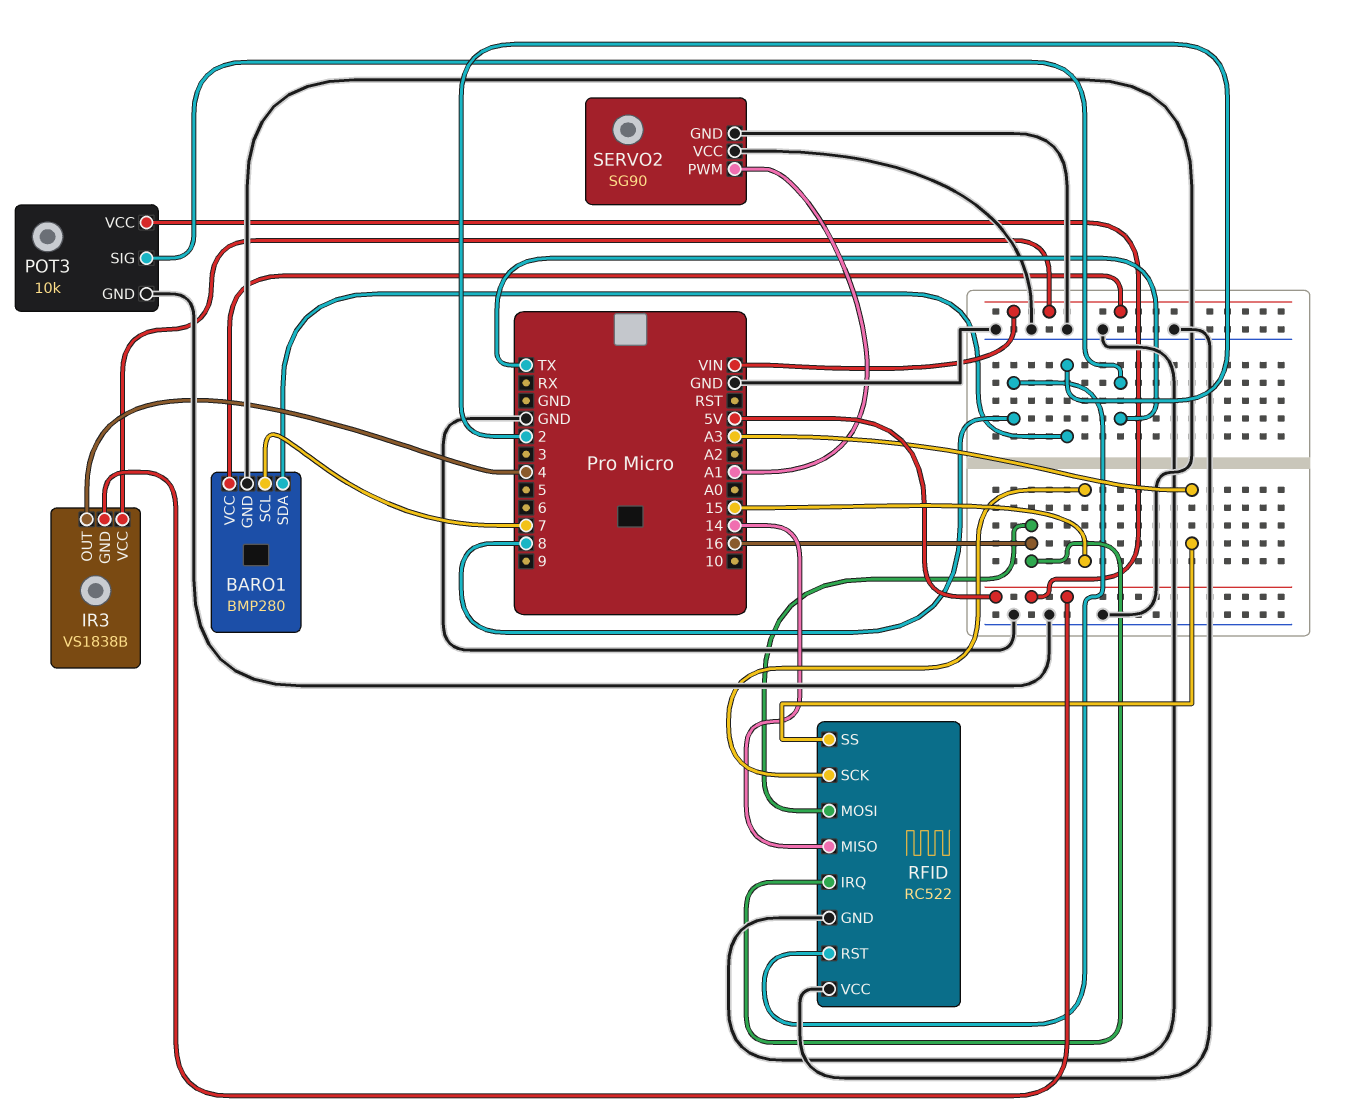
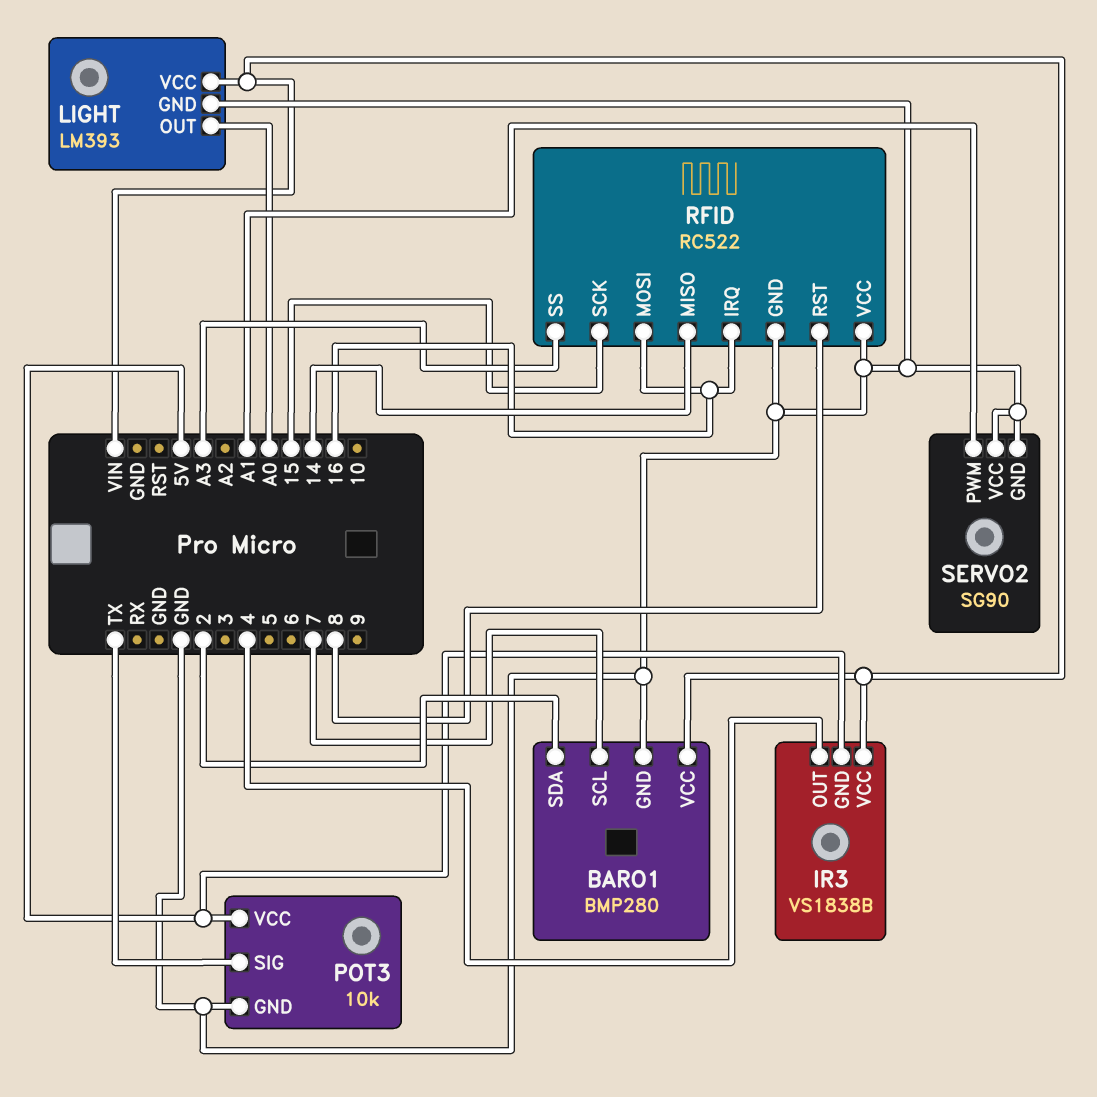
LIGHT: none -> LM393
LIGHT pin GND: none -> GND
LIGHT pin OUT: none -> A0
LIGHT pin VCC: none -> VIN

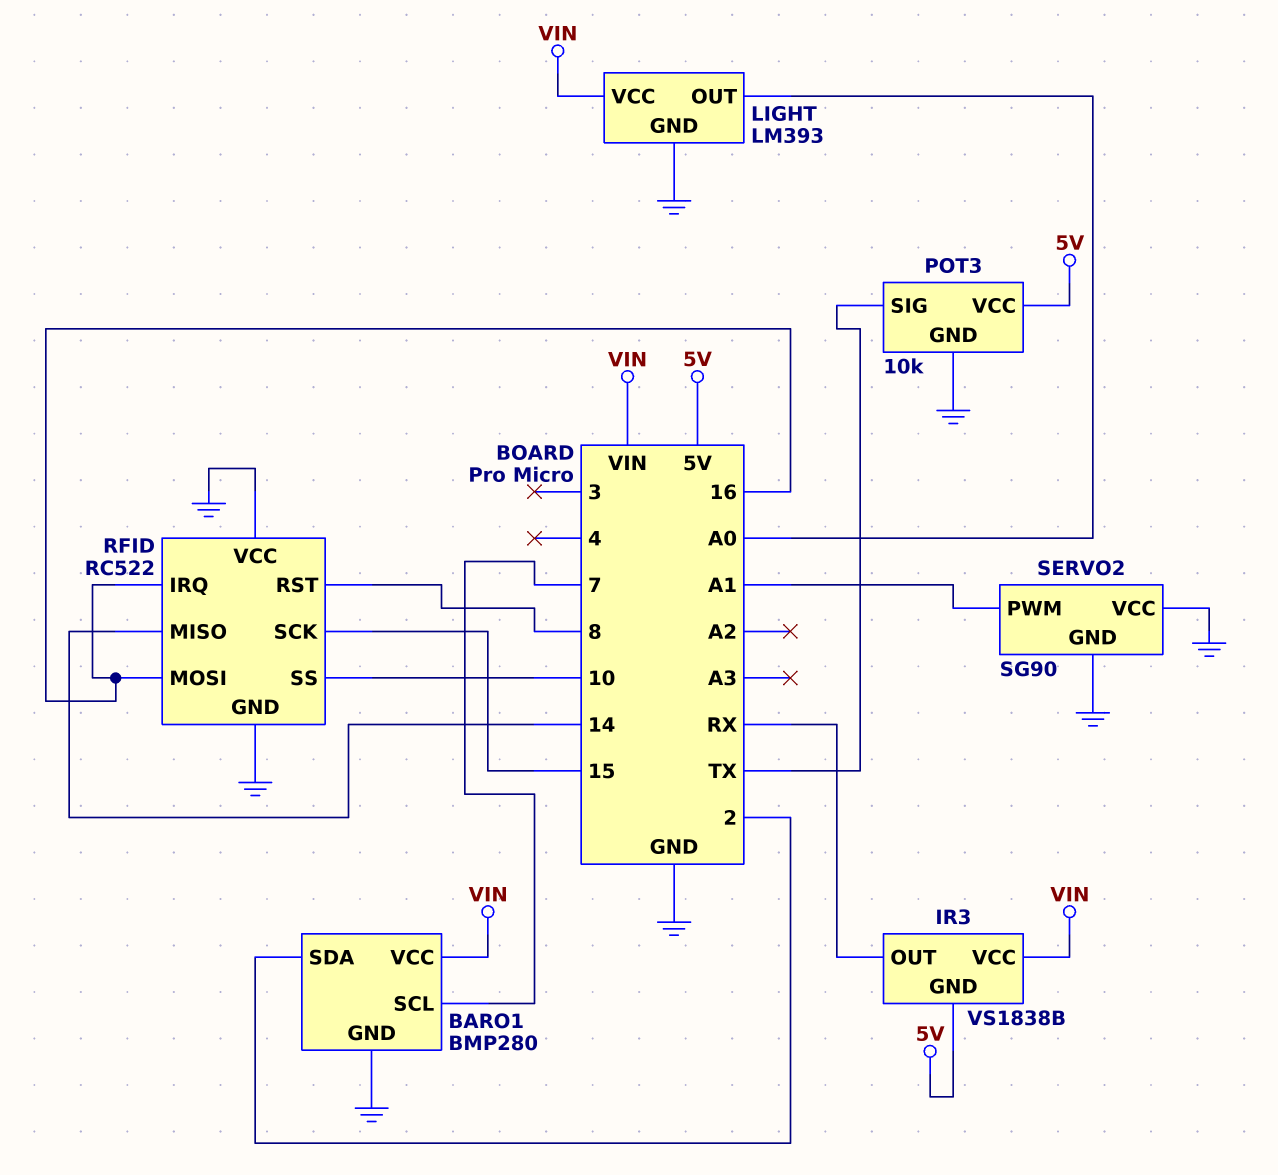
IR3 pin OUT: 4 -> RX
RFID pin SS: A3 -> 10

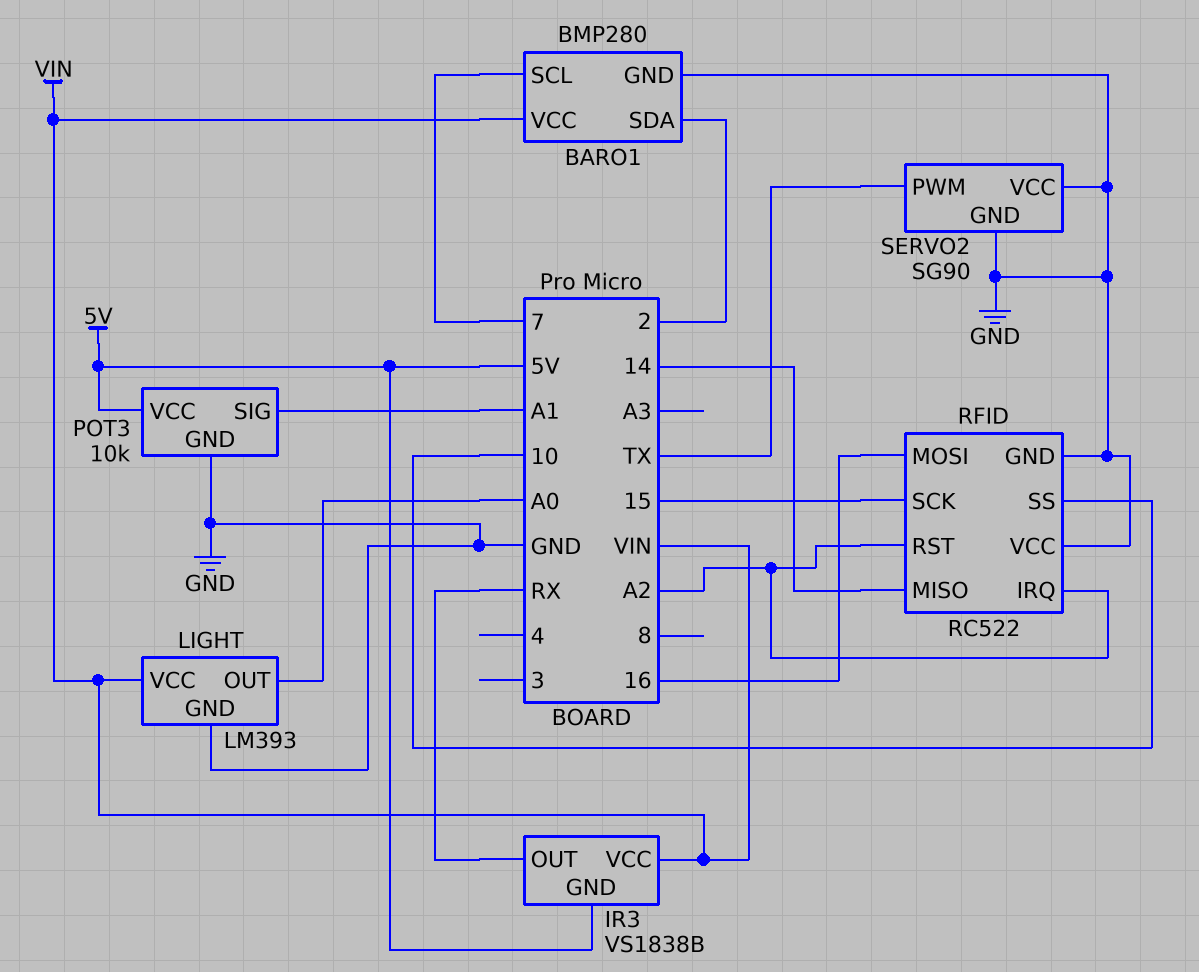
POT3 pin SIG: TX -> A1
RFID pin IRQ: 16 -> A2
RFID pin RST: 8 -> A2
SERVO2 pin PWM: A1 -> TX

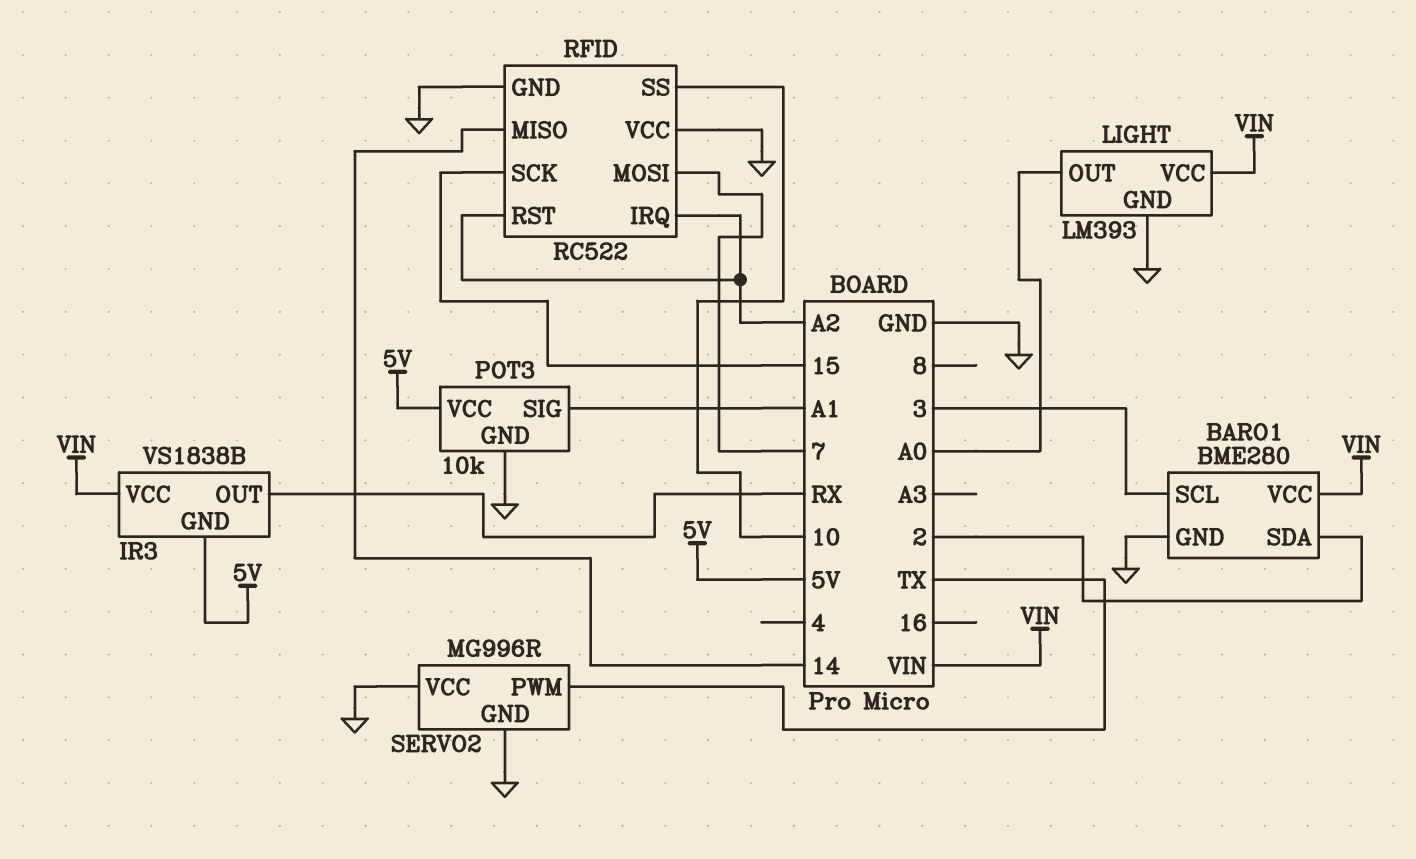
BARO1: BMP280 -> BME280
BARO1 pin SCL: 7 -> 3
RFID pin MOSI: 16 -> 7
SERVO2: SG90 -> MG996R

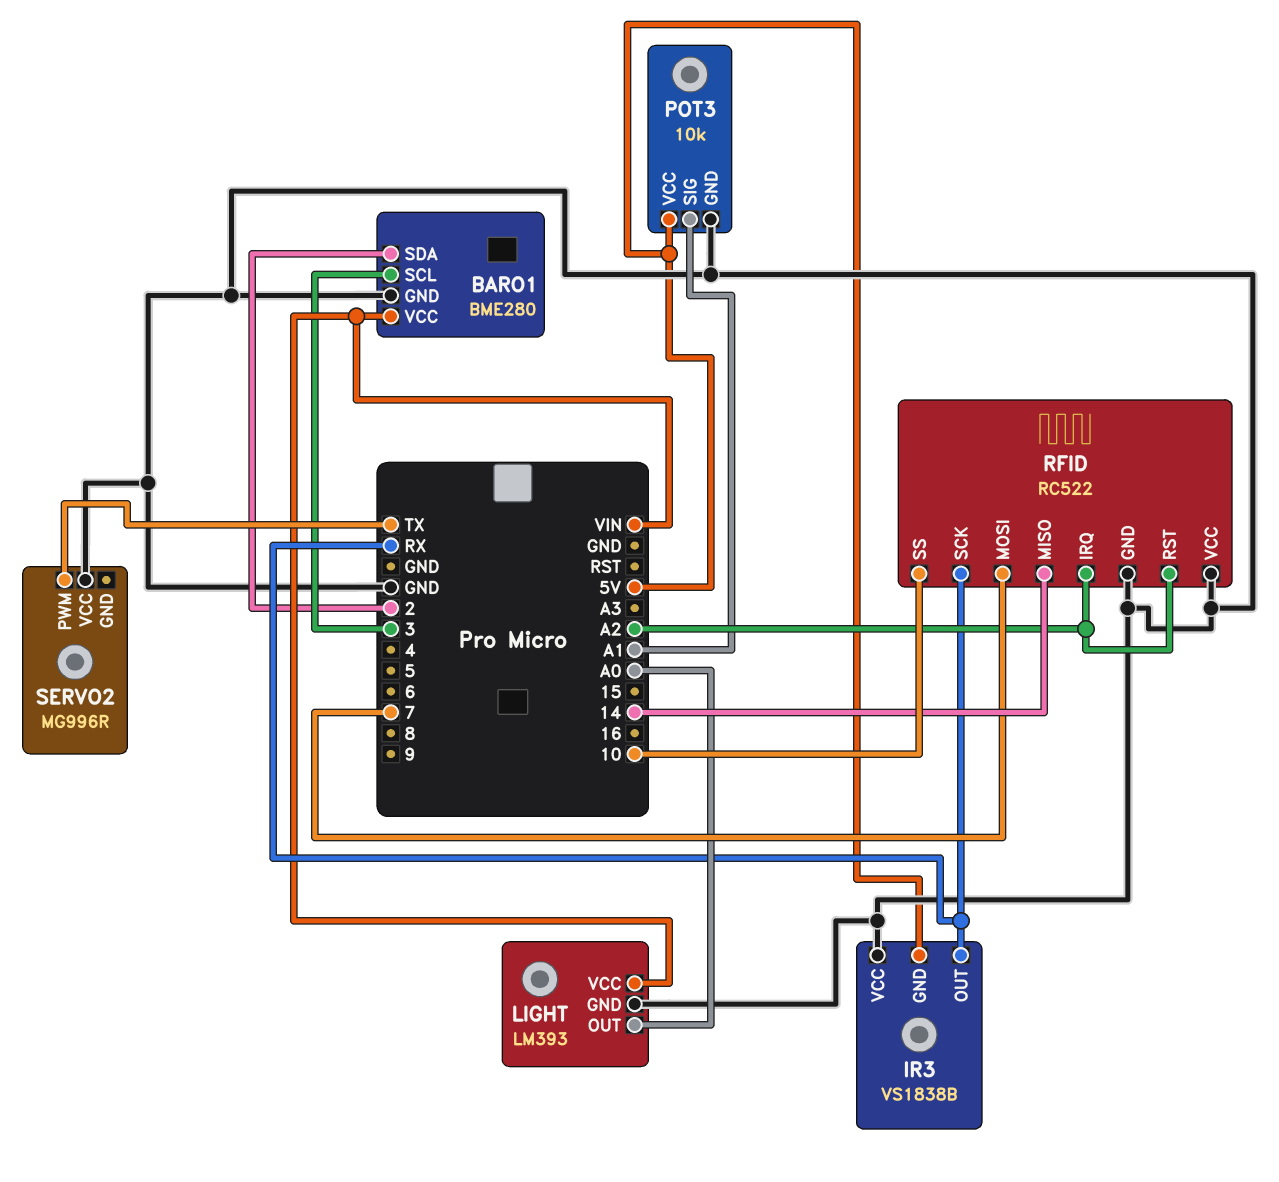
IR3 pin VCC: VIN -> GND
RFID pin SCK: 15 -> RX
SERVO2 pin GND: GND -> none

